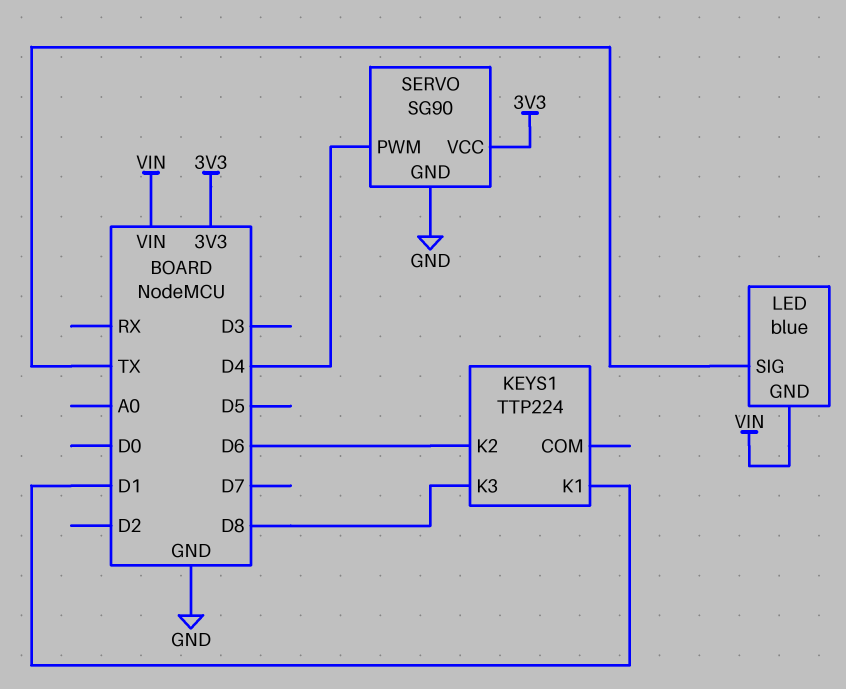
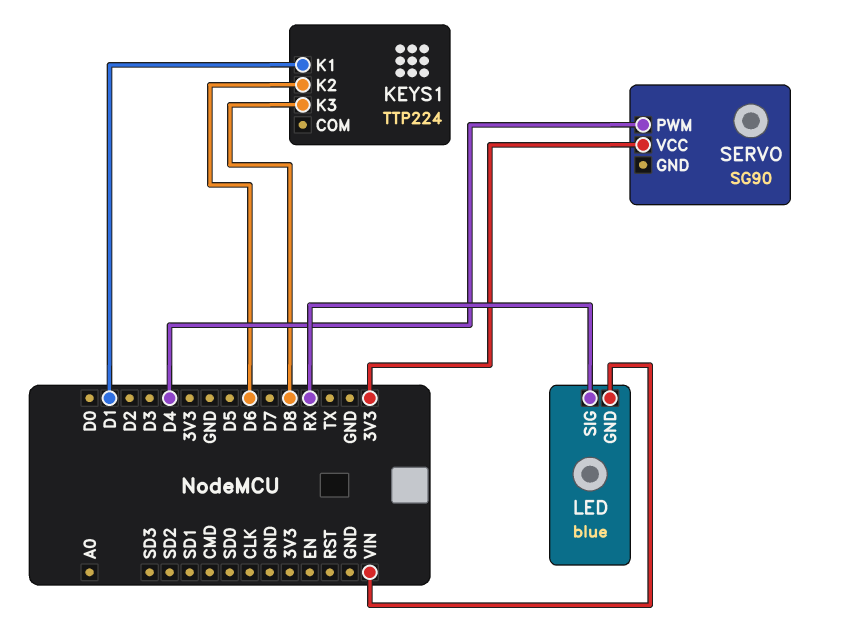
LED pin SIG: TX -> RX
SERVO pin GND: GND -> none

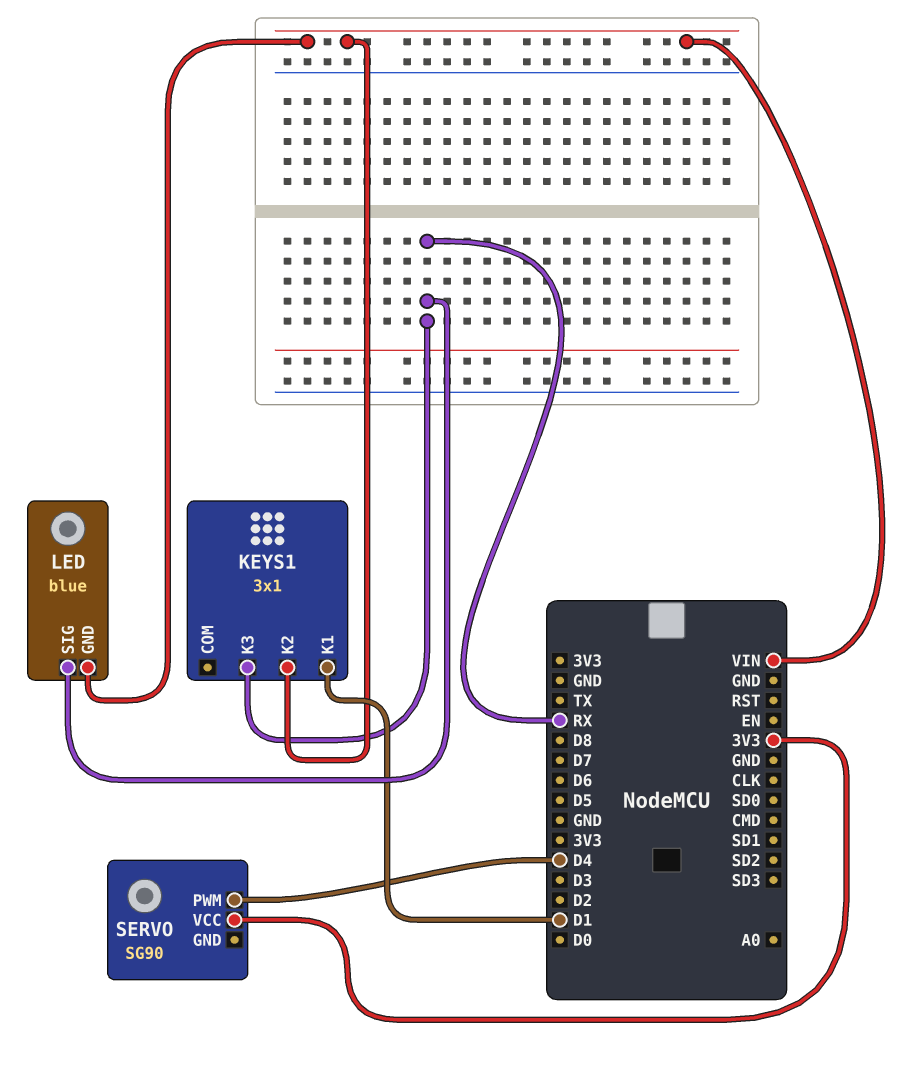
KEYS1: TTP224 -> 3x1
KEYS1 pin K2: D6 -> VIN
KEYS1 pin K3: D8 -> RX

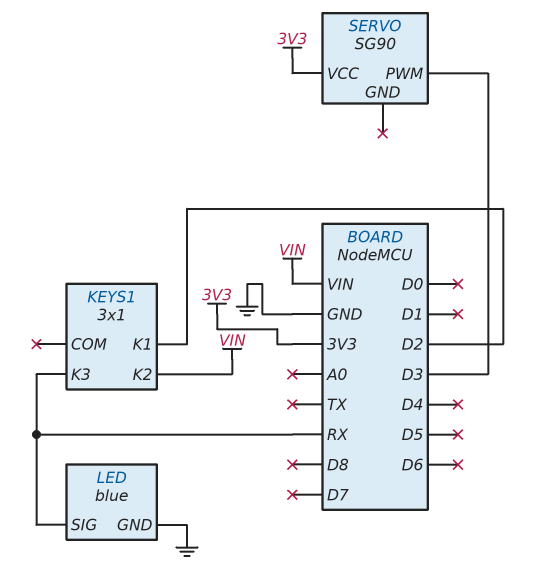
KEYS1 pin K1: D1 -> D2
LED pin GND: VIN -> GND
SERVO pin PWM: D4 -> D3

